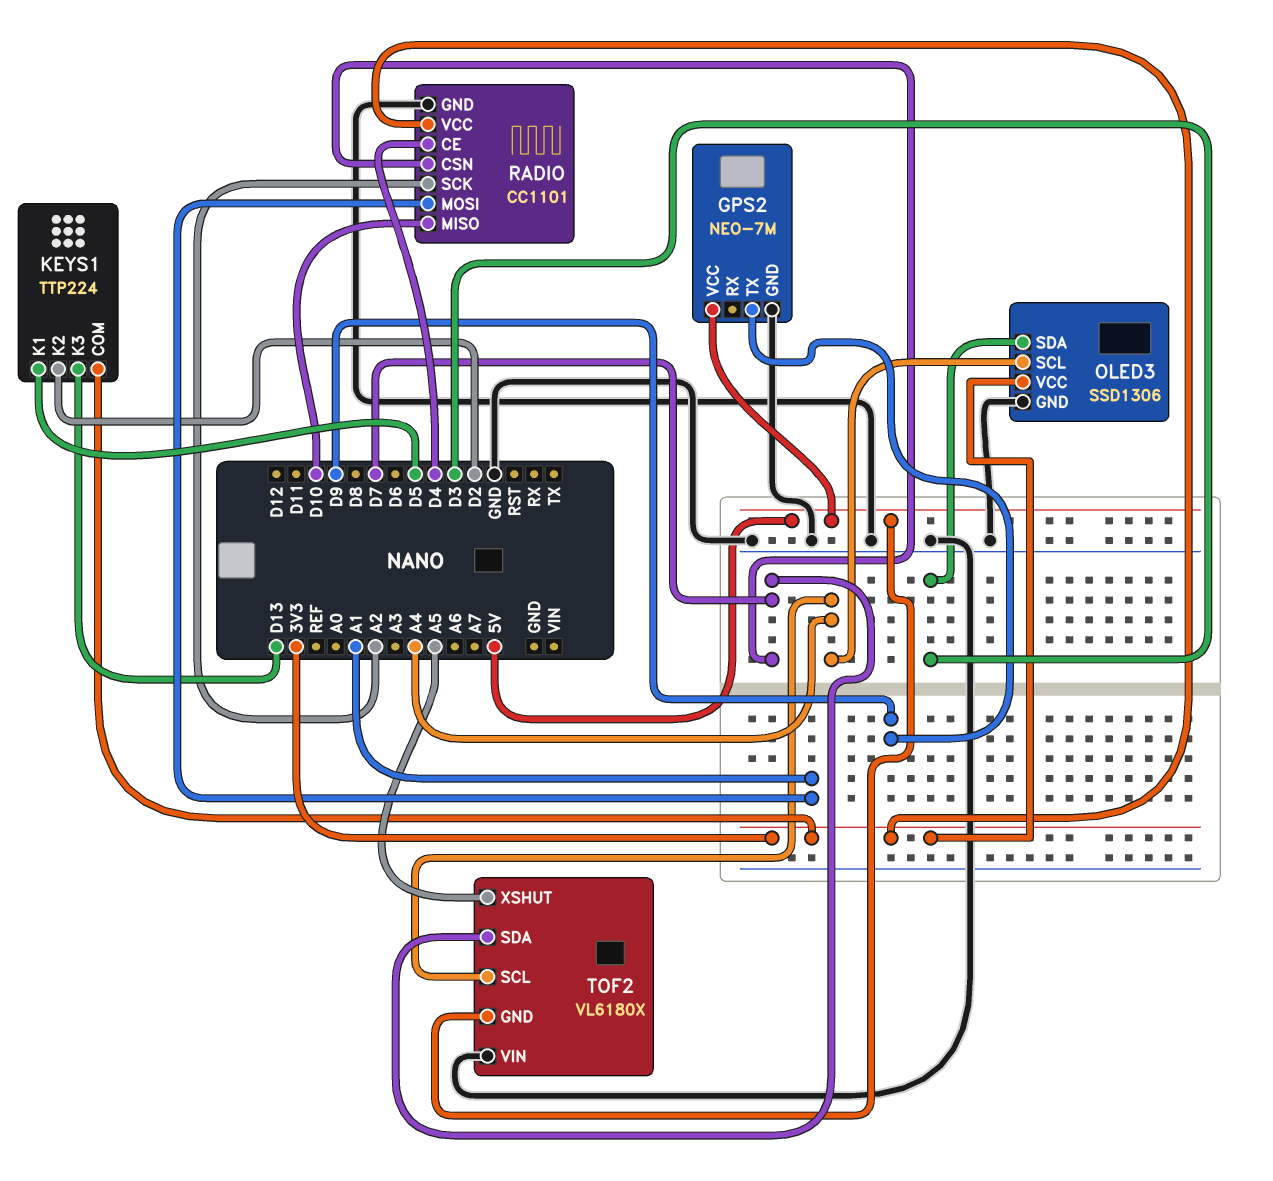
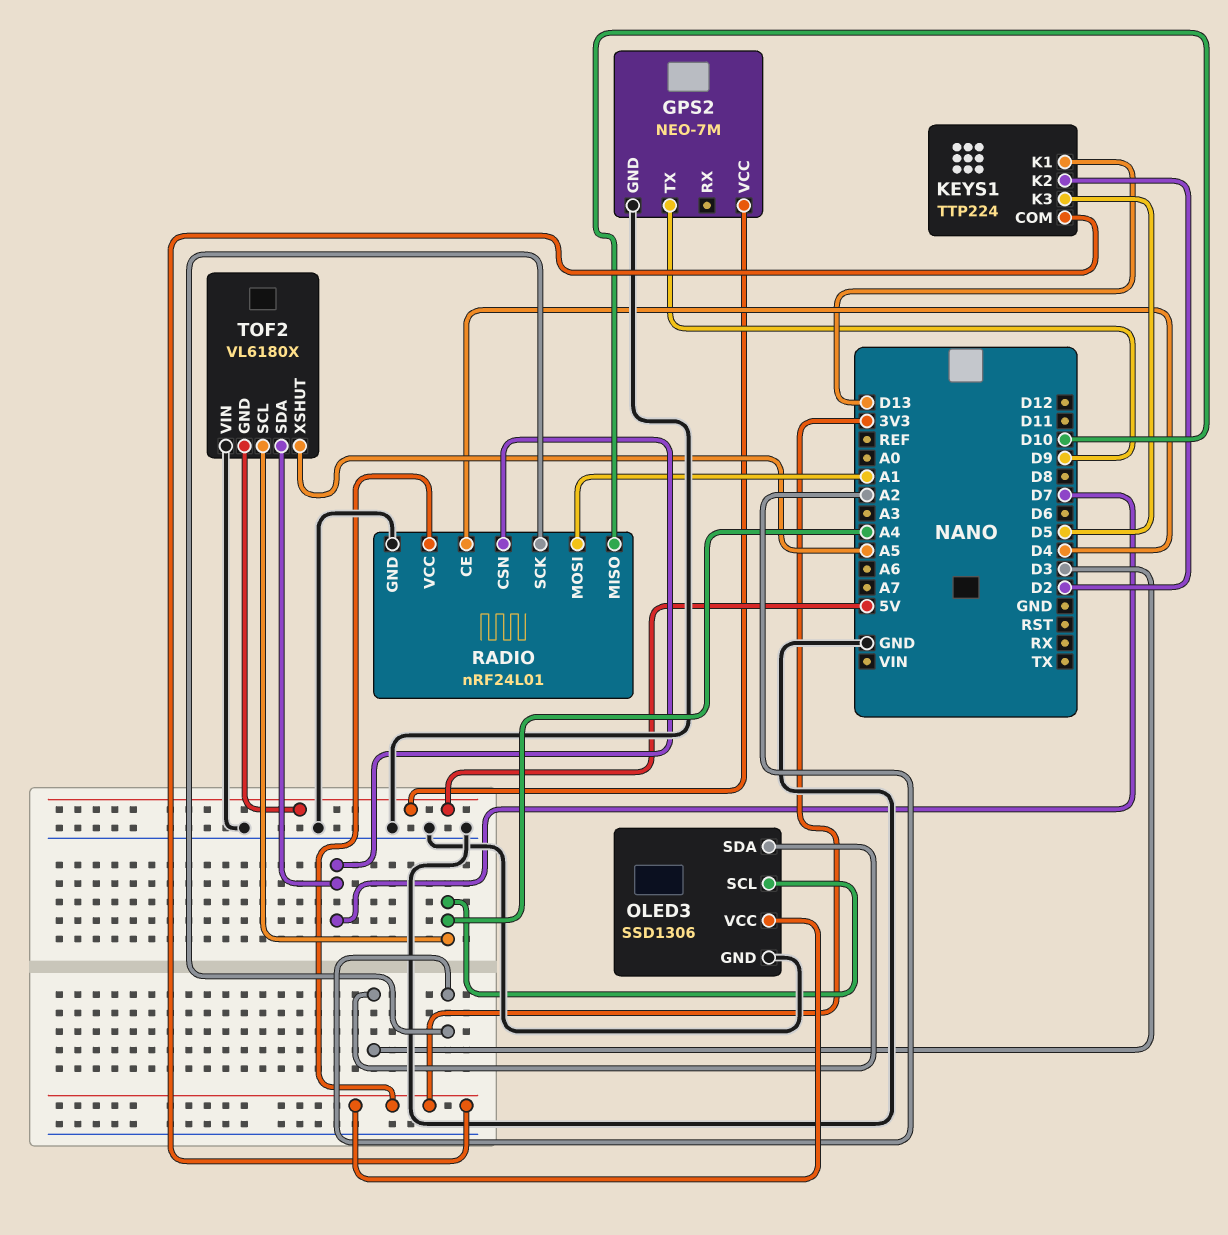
KEYS1 pin K1: D5 -> D13
KEYS1 pin K3: D13 -> D5
RADIO: CC1101 -> nRF24L01

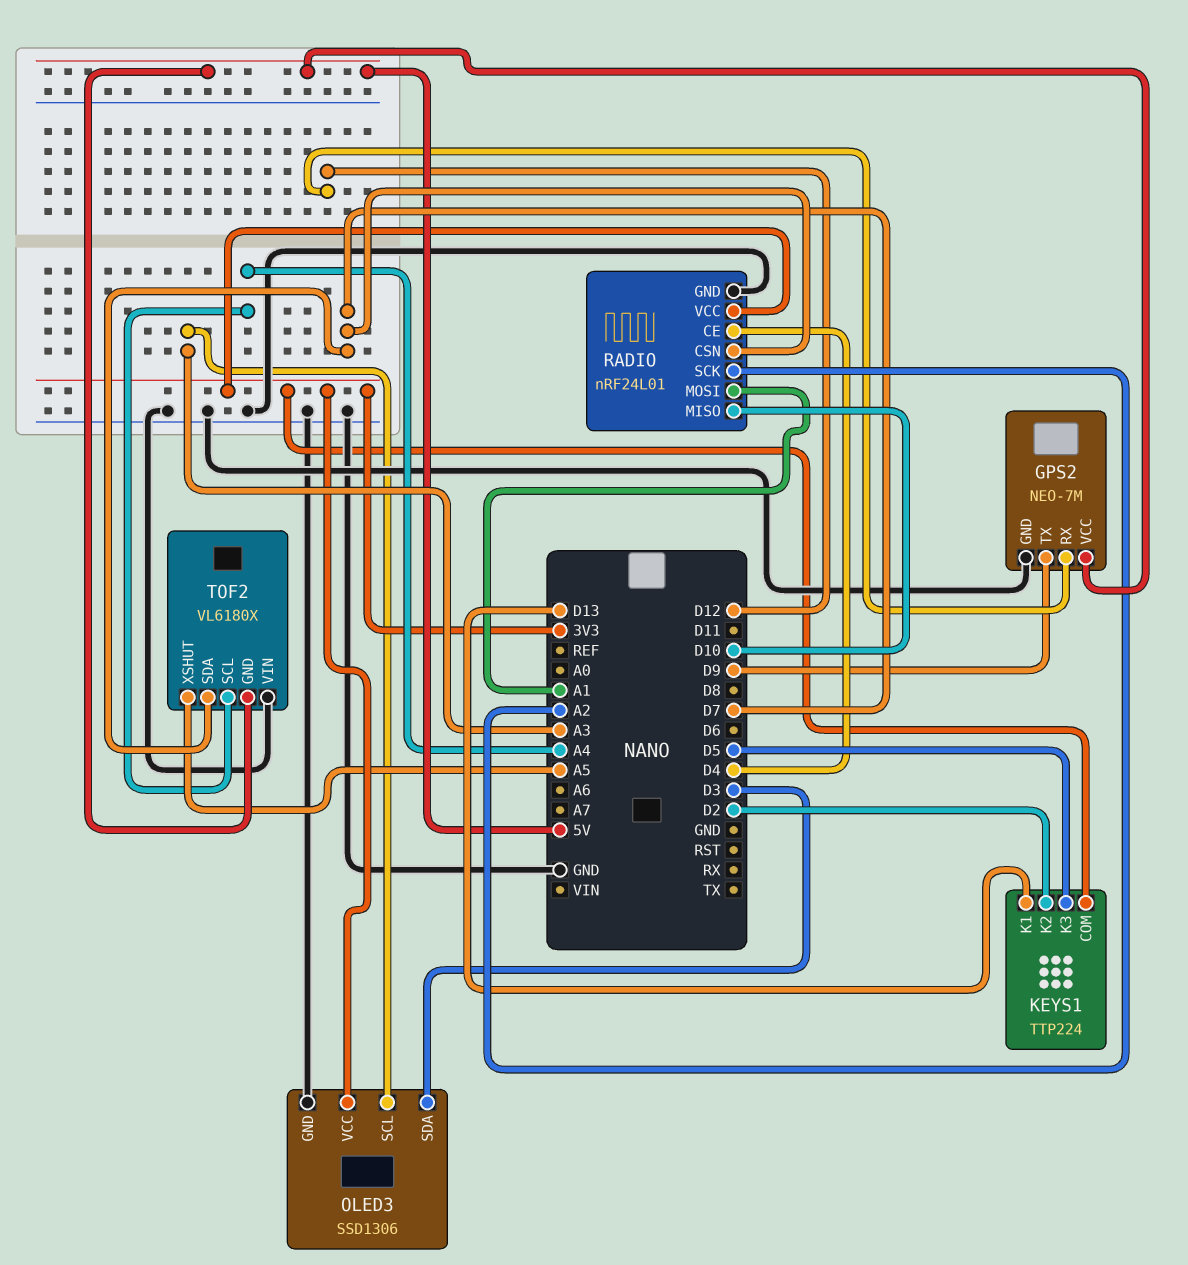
GPS2 pin RX: none -> D12
OLED3 pin SCL: A4 -> A3

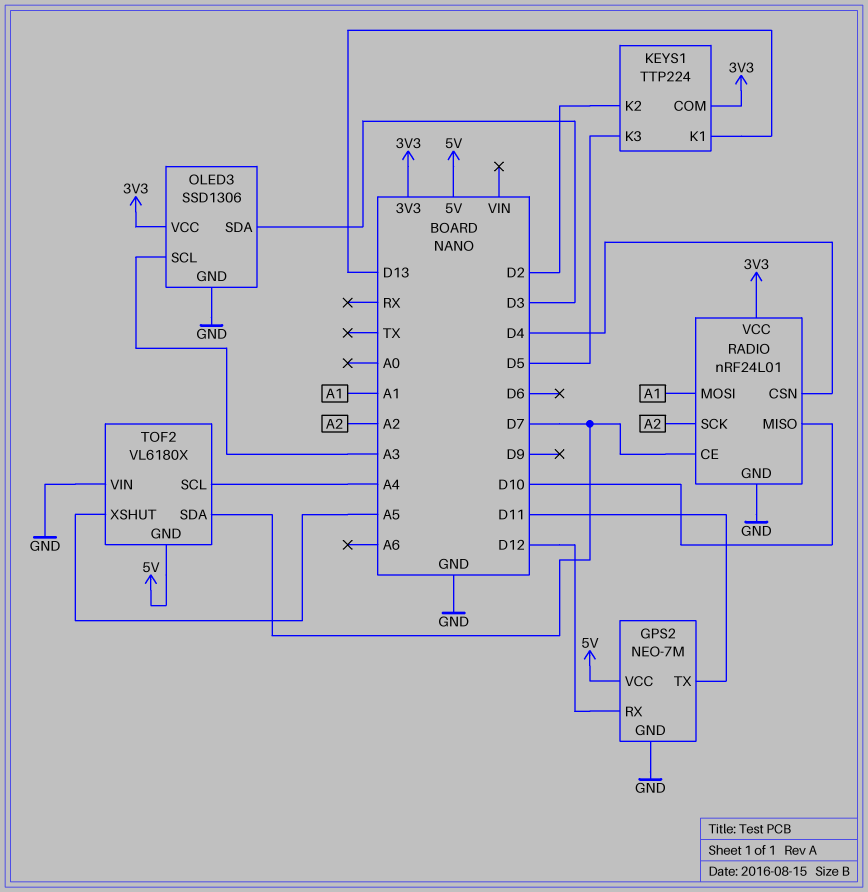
GPS2 pin TX: D9 -> D11
RADIO pin CE: D4 -> D7
RADIO pin CSN: D7 -> D4

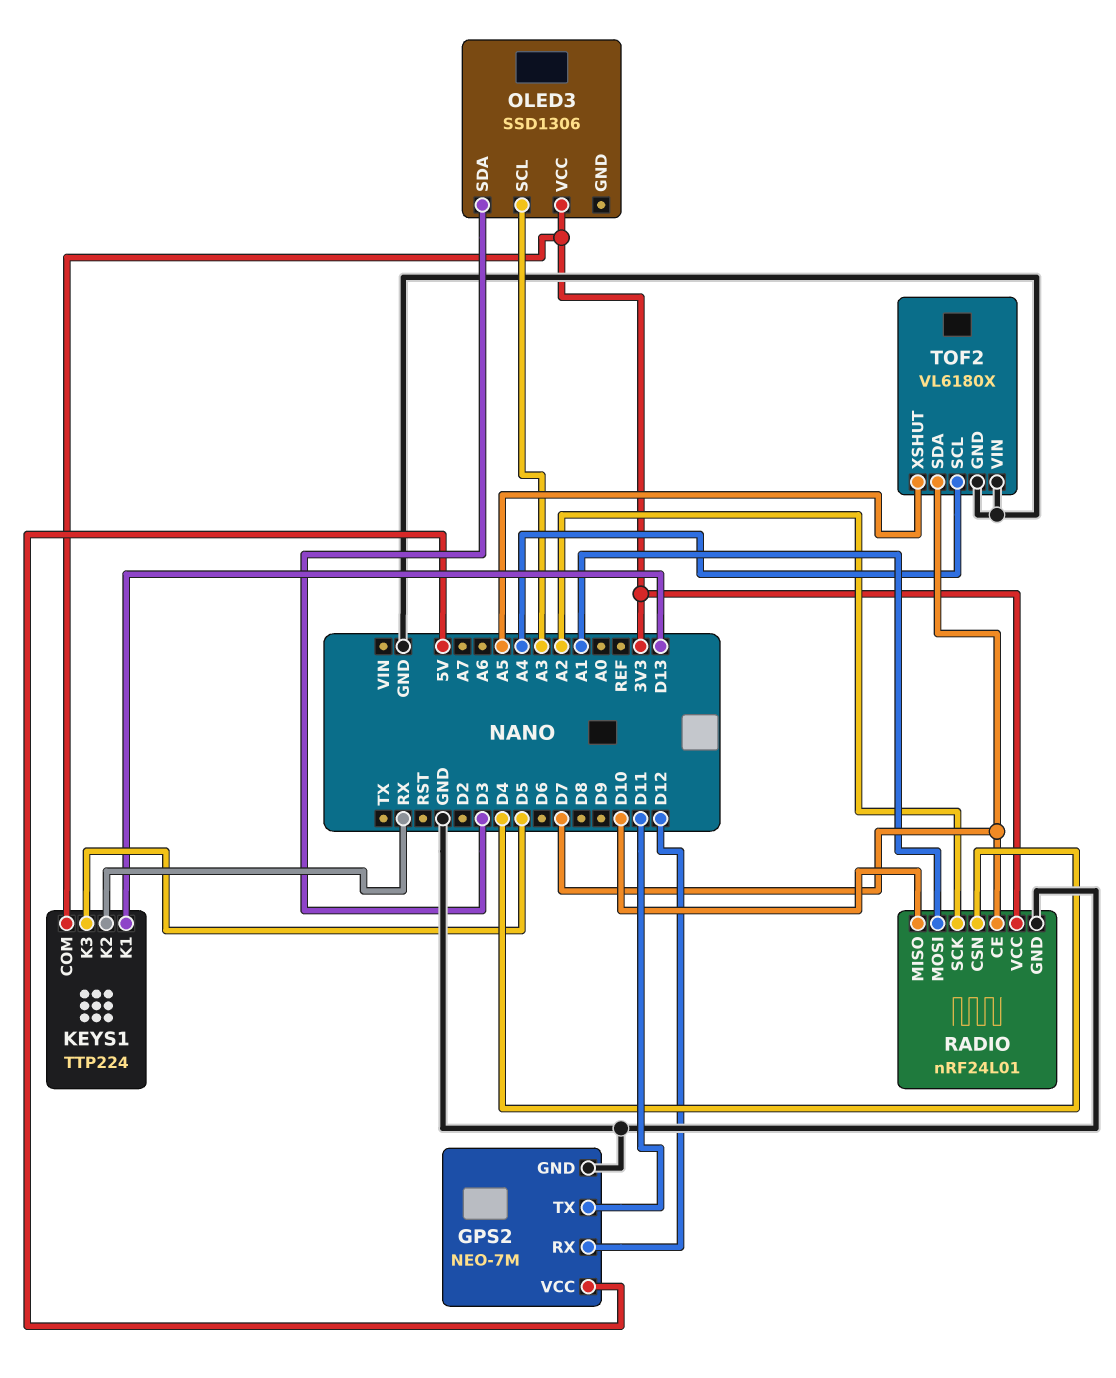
KEYS1 pin K2: D2 -> RX
OLED3 pin GND: GND -> none
TOF2 pin GND: 5V -> GND

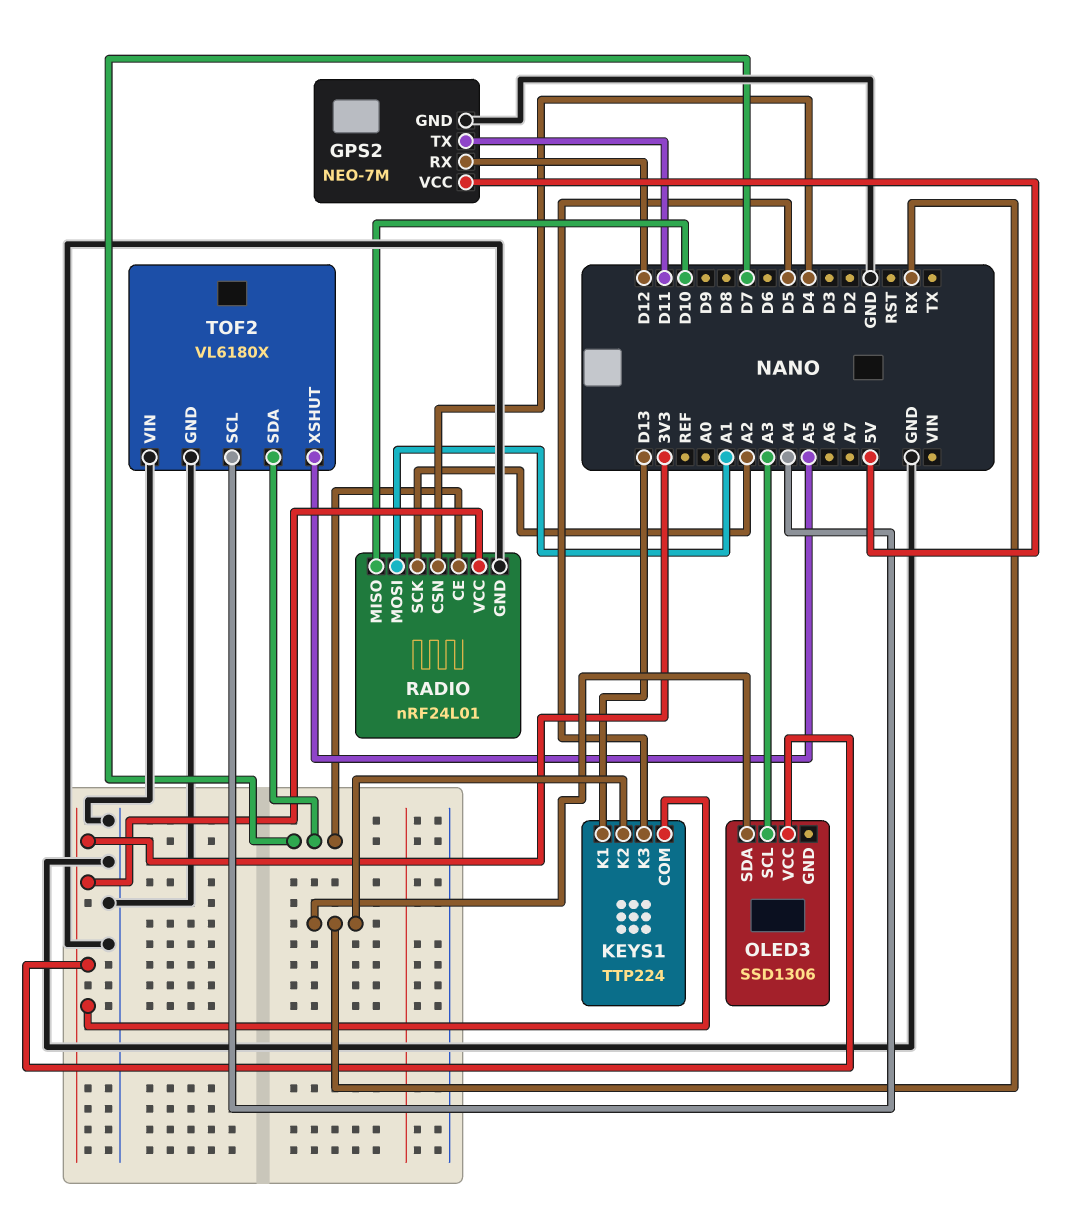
OLED3 pin SDA: D3 -> RX

